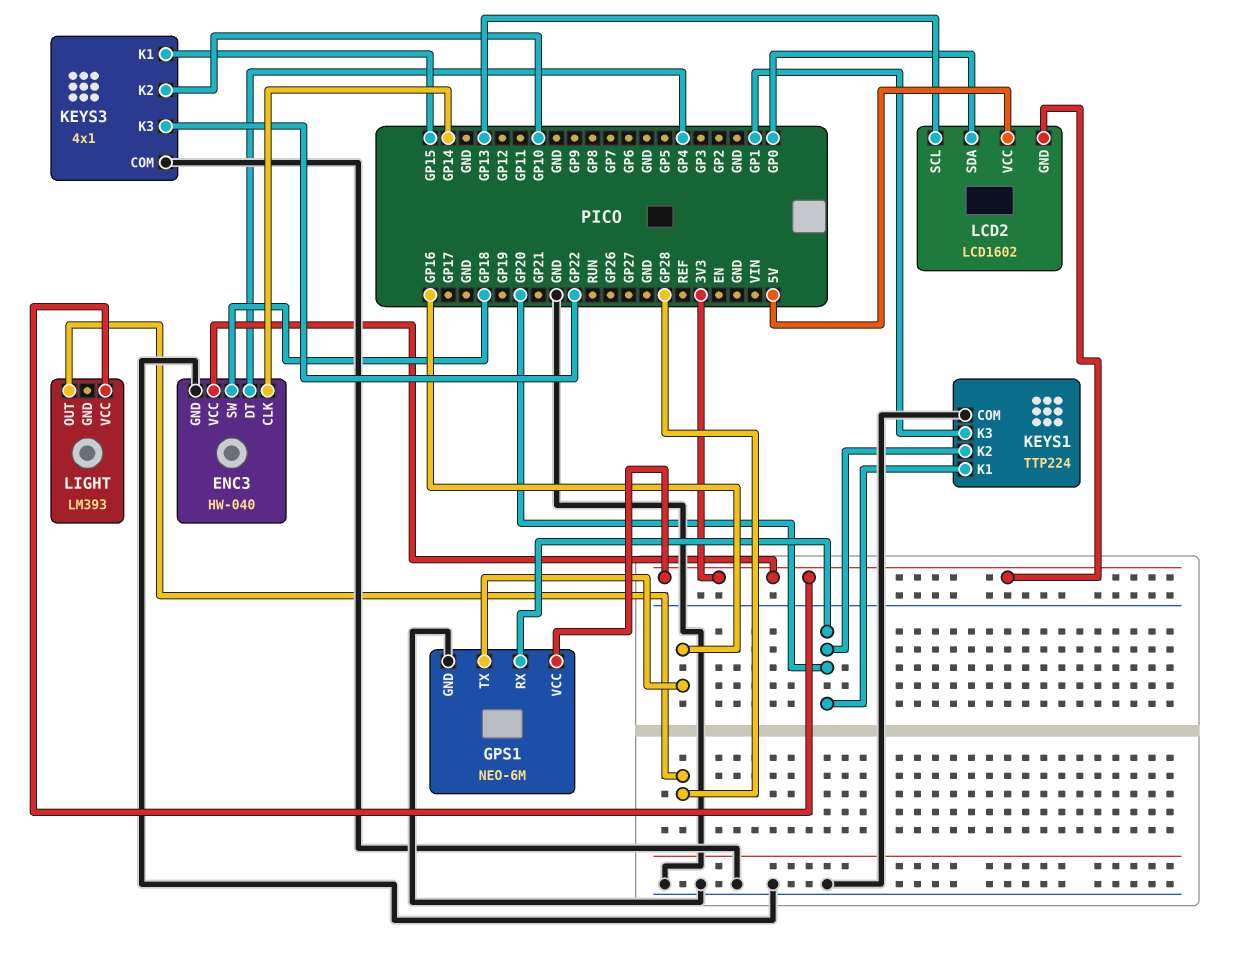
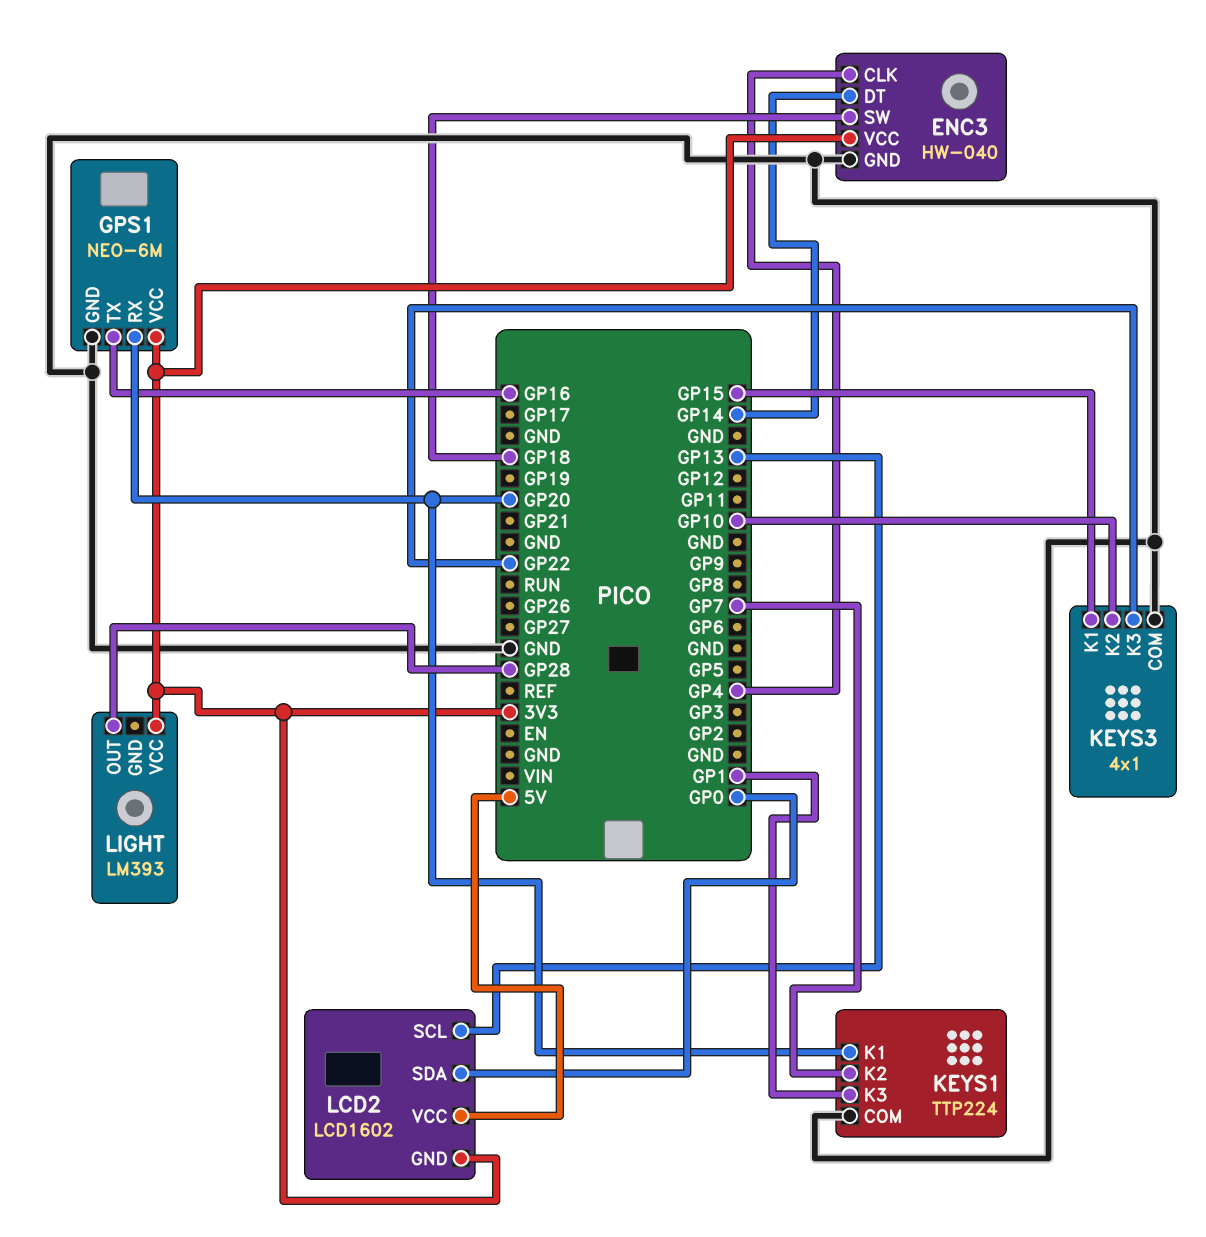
ENC3 pin CLK: GP14 -> GP4
ENC3 pin DT: GP4 -> GP14
KEYS1 pin K2: GP20 -> GP7

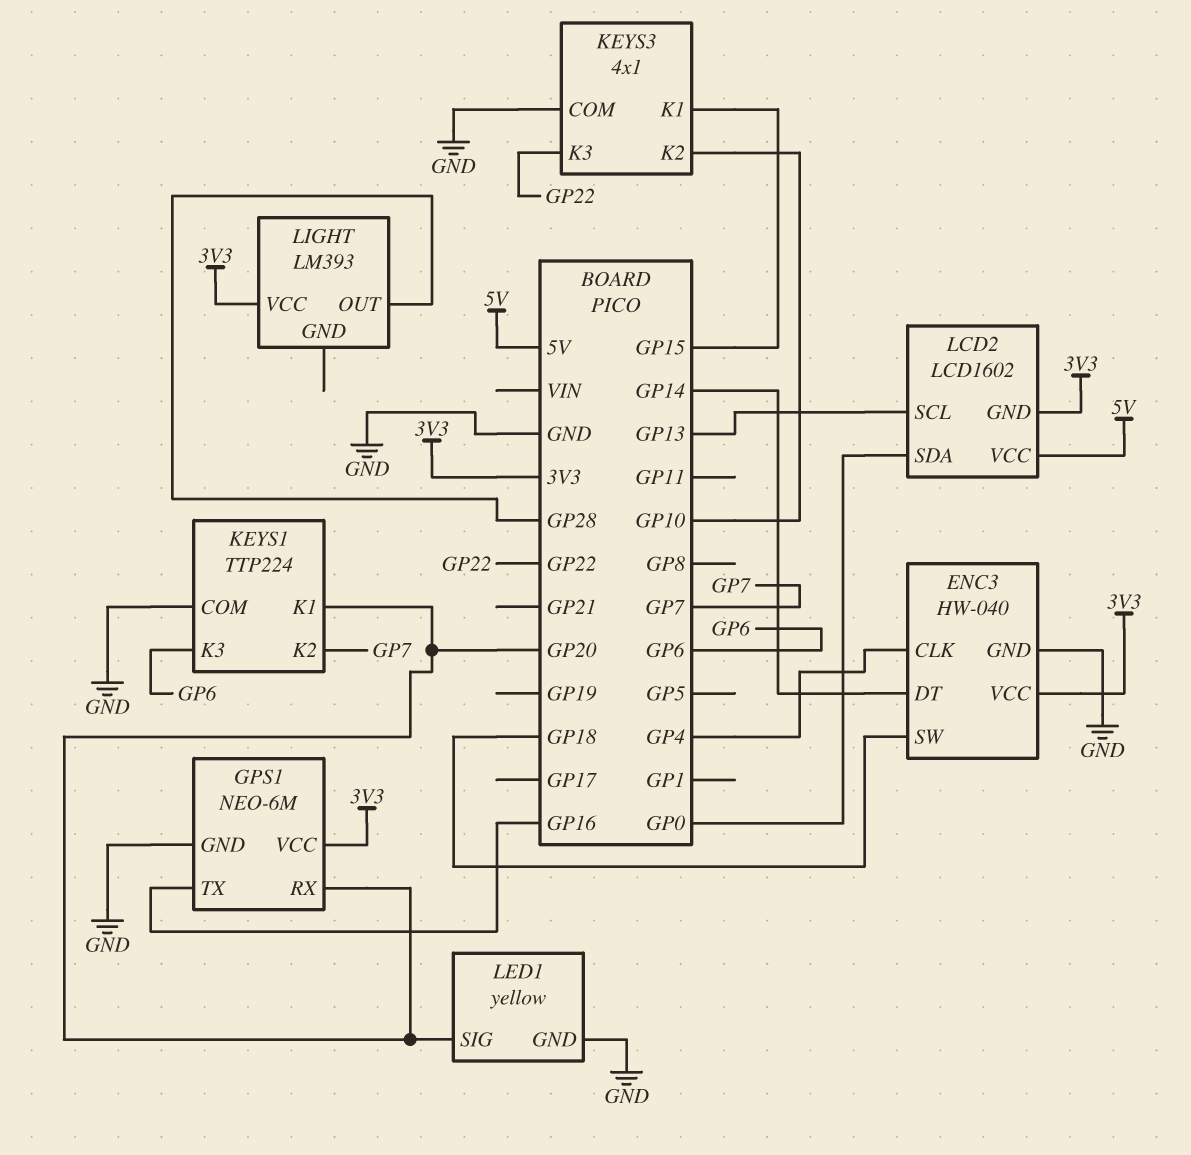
KEYS1 pin K3: GP1 -> GP6
LED1: none -> yellow
LED1 pin GND: none -> GND
LED1 pin SIG: none -> GP20

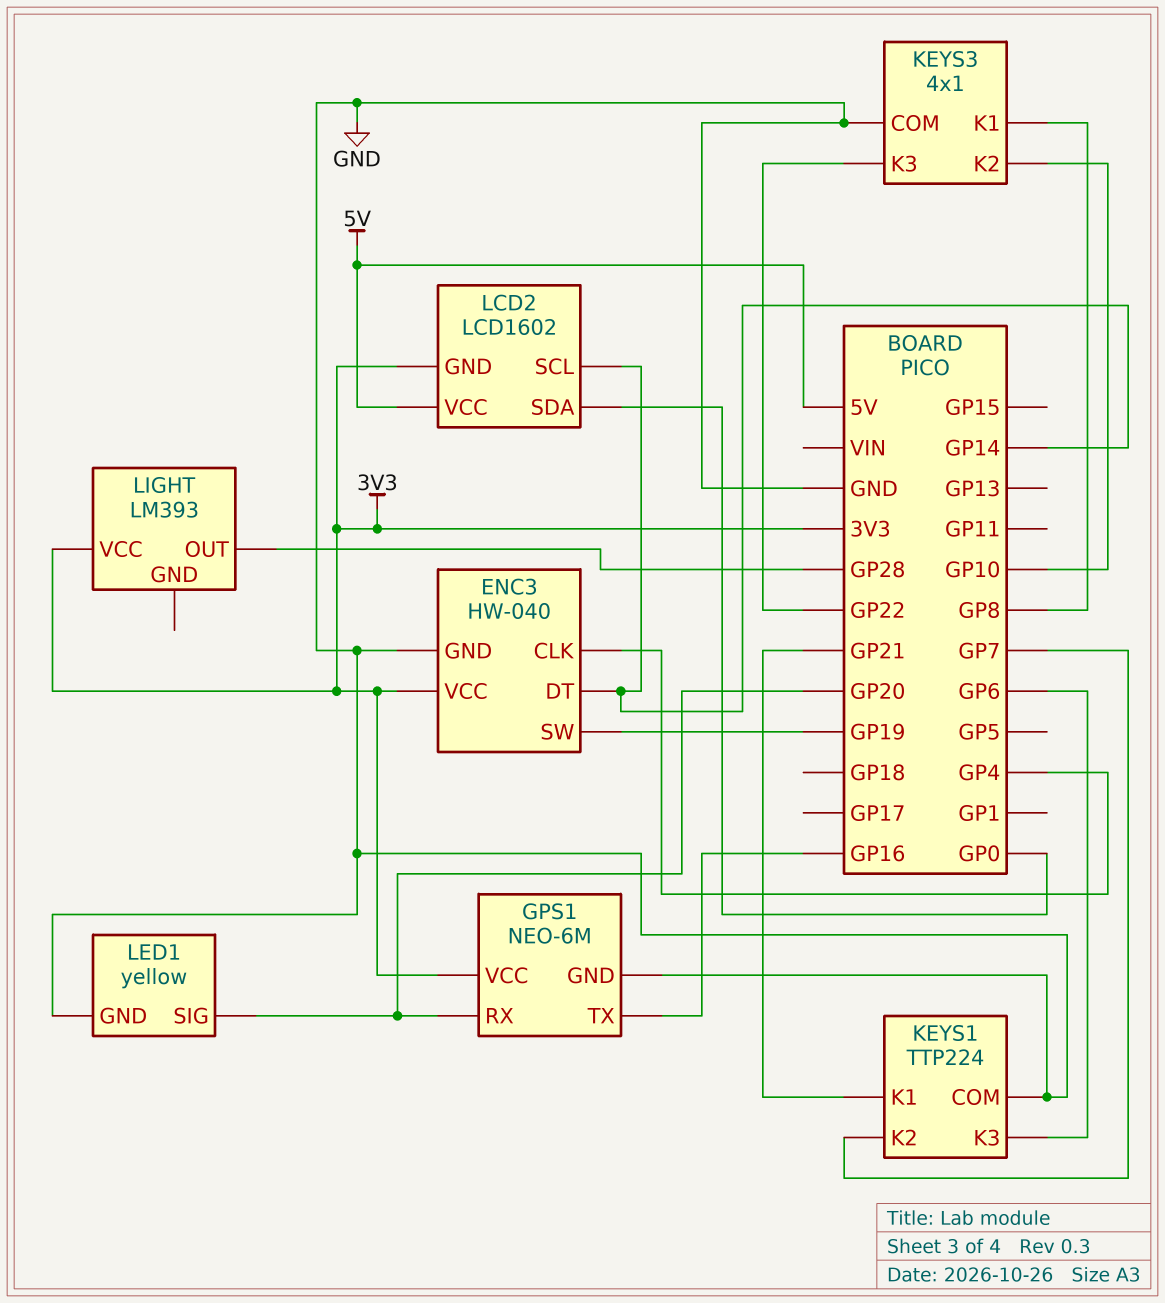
ENC3 pin SW: GP18 -> GP19
KEYS1 pin K1: GP20 -> GP21
KEYS3 pin K1: GP15 -> GP8
LCD2 pin SCL: GP13 -> GP14

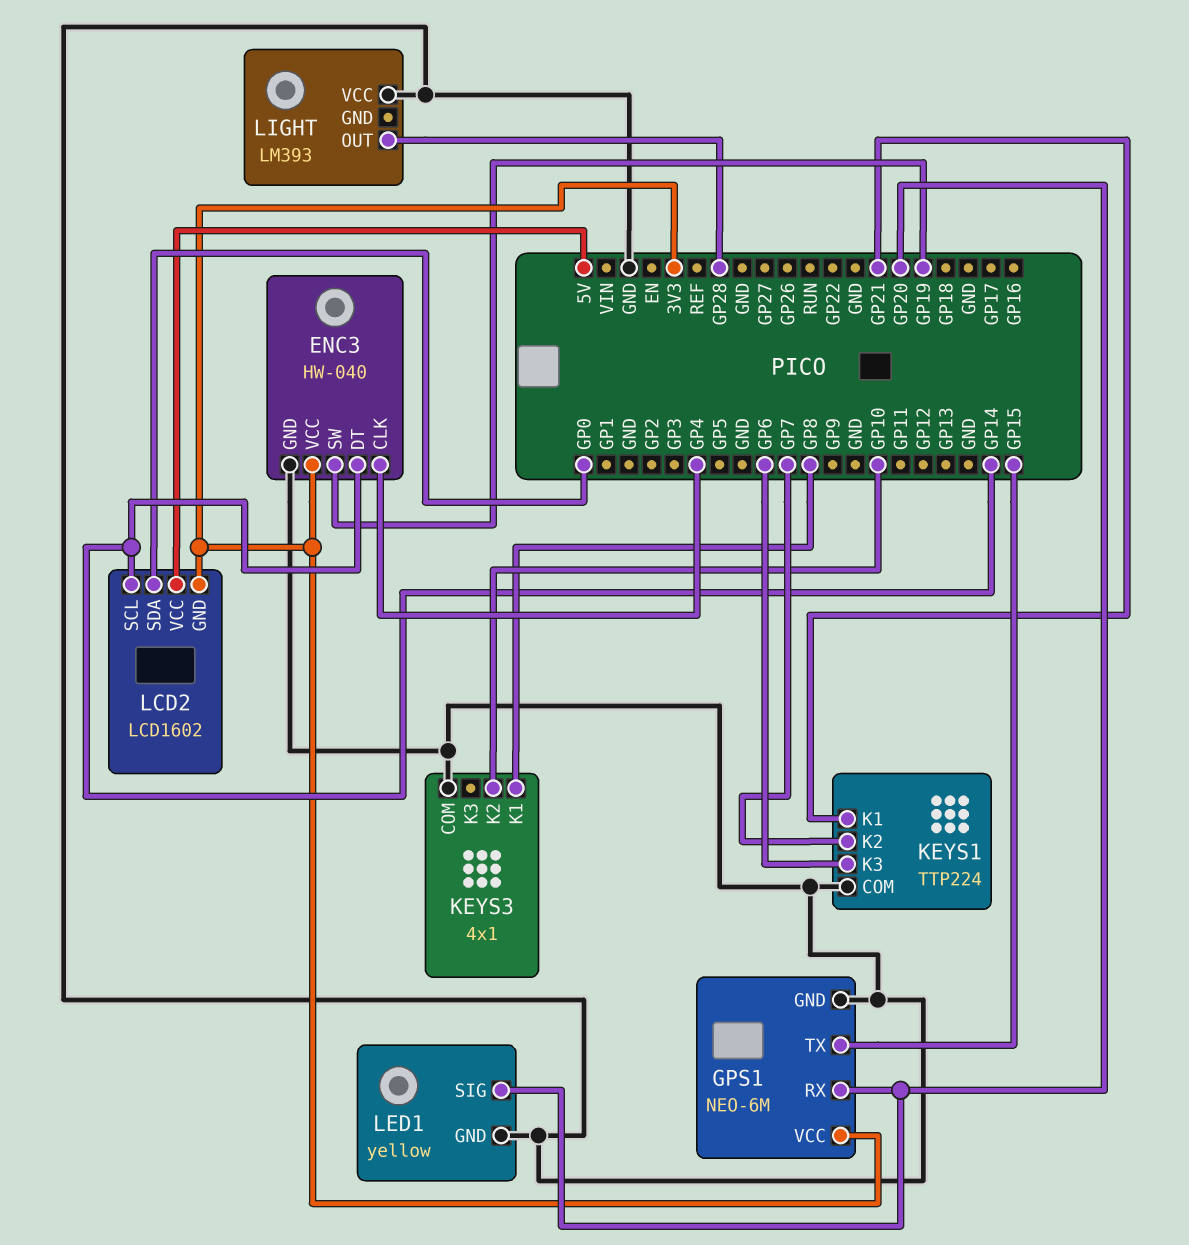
GPS1 pin TX: GP16 -> GP15
KEYS3 pin K3: GP22 -> none
LIGHT pin VCC: 3V3 -> GND

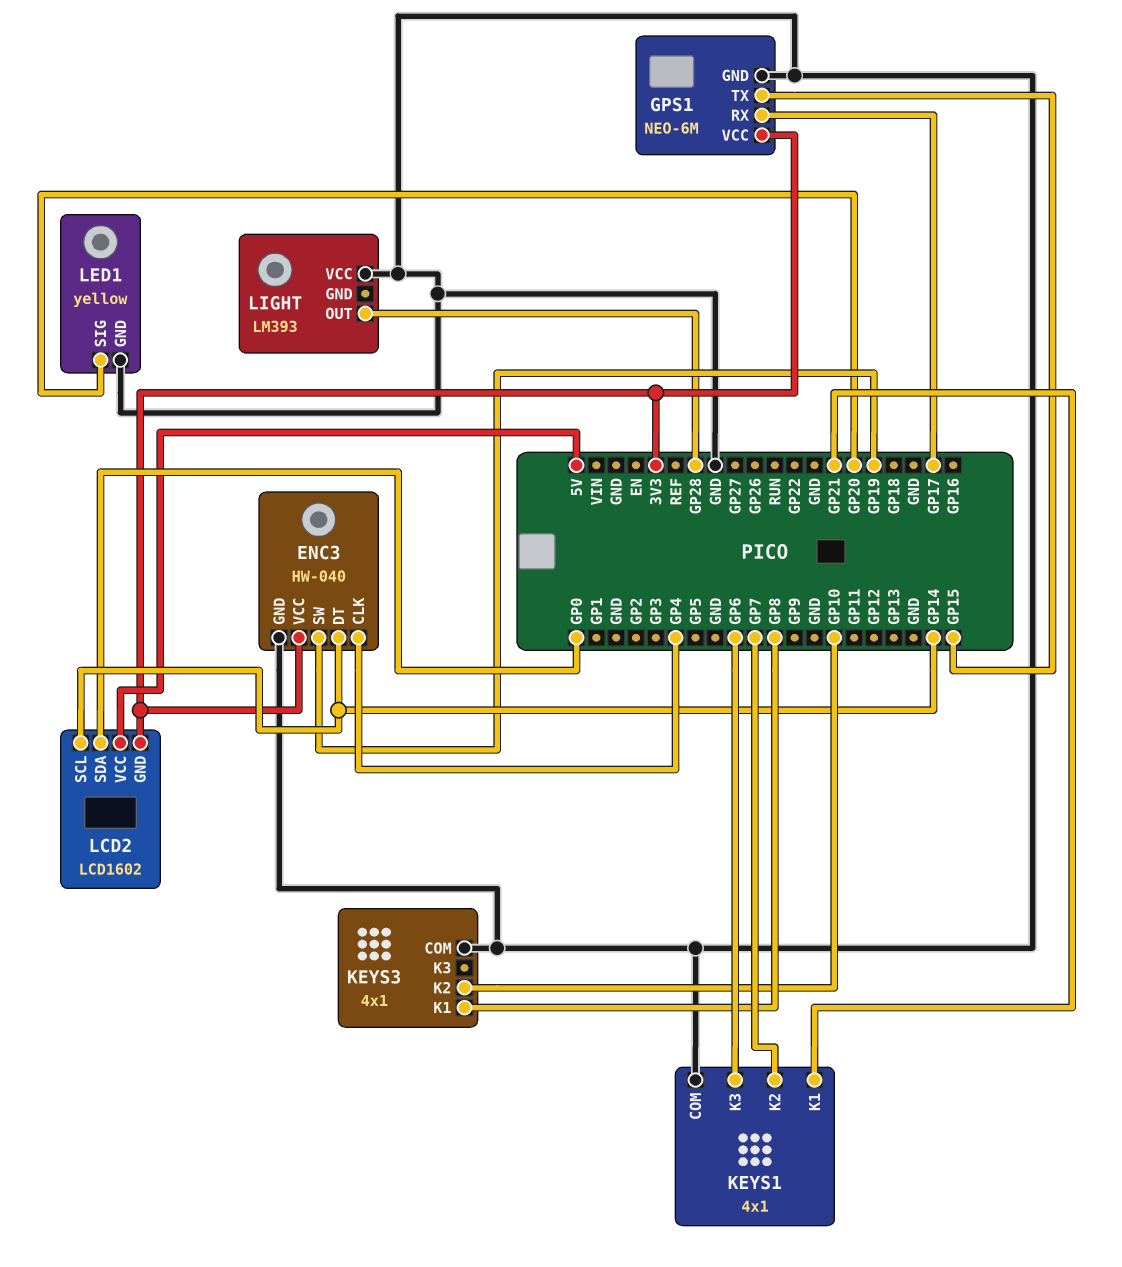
GPS1 pin RX: GP20 -> GP17
KEYS1: TTP224 -> 4x1

